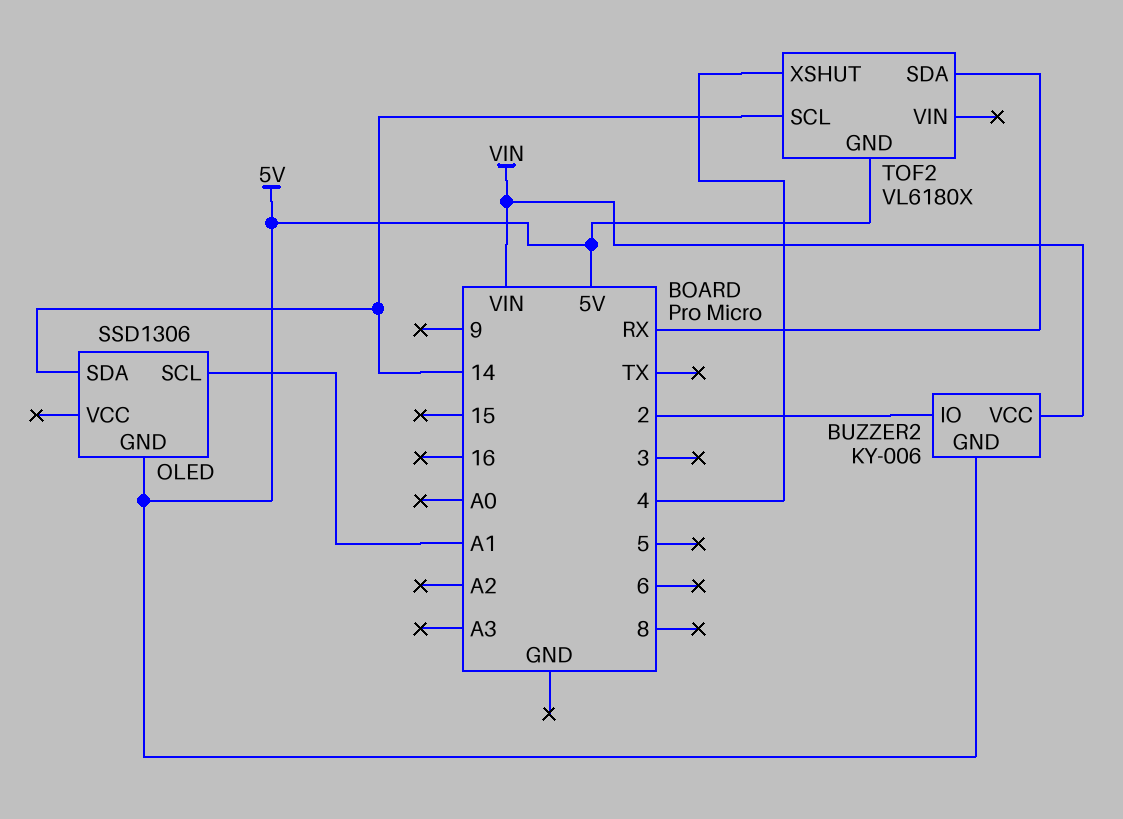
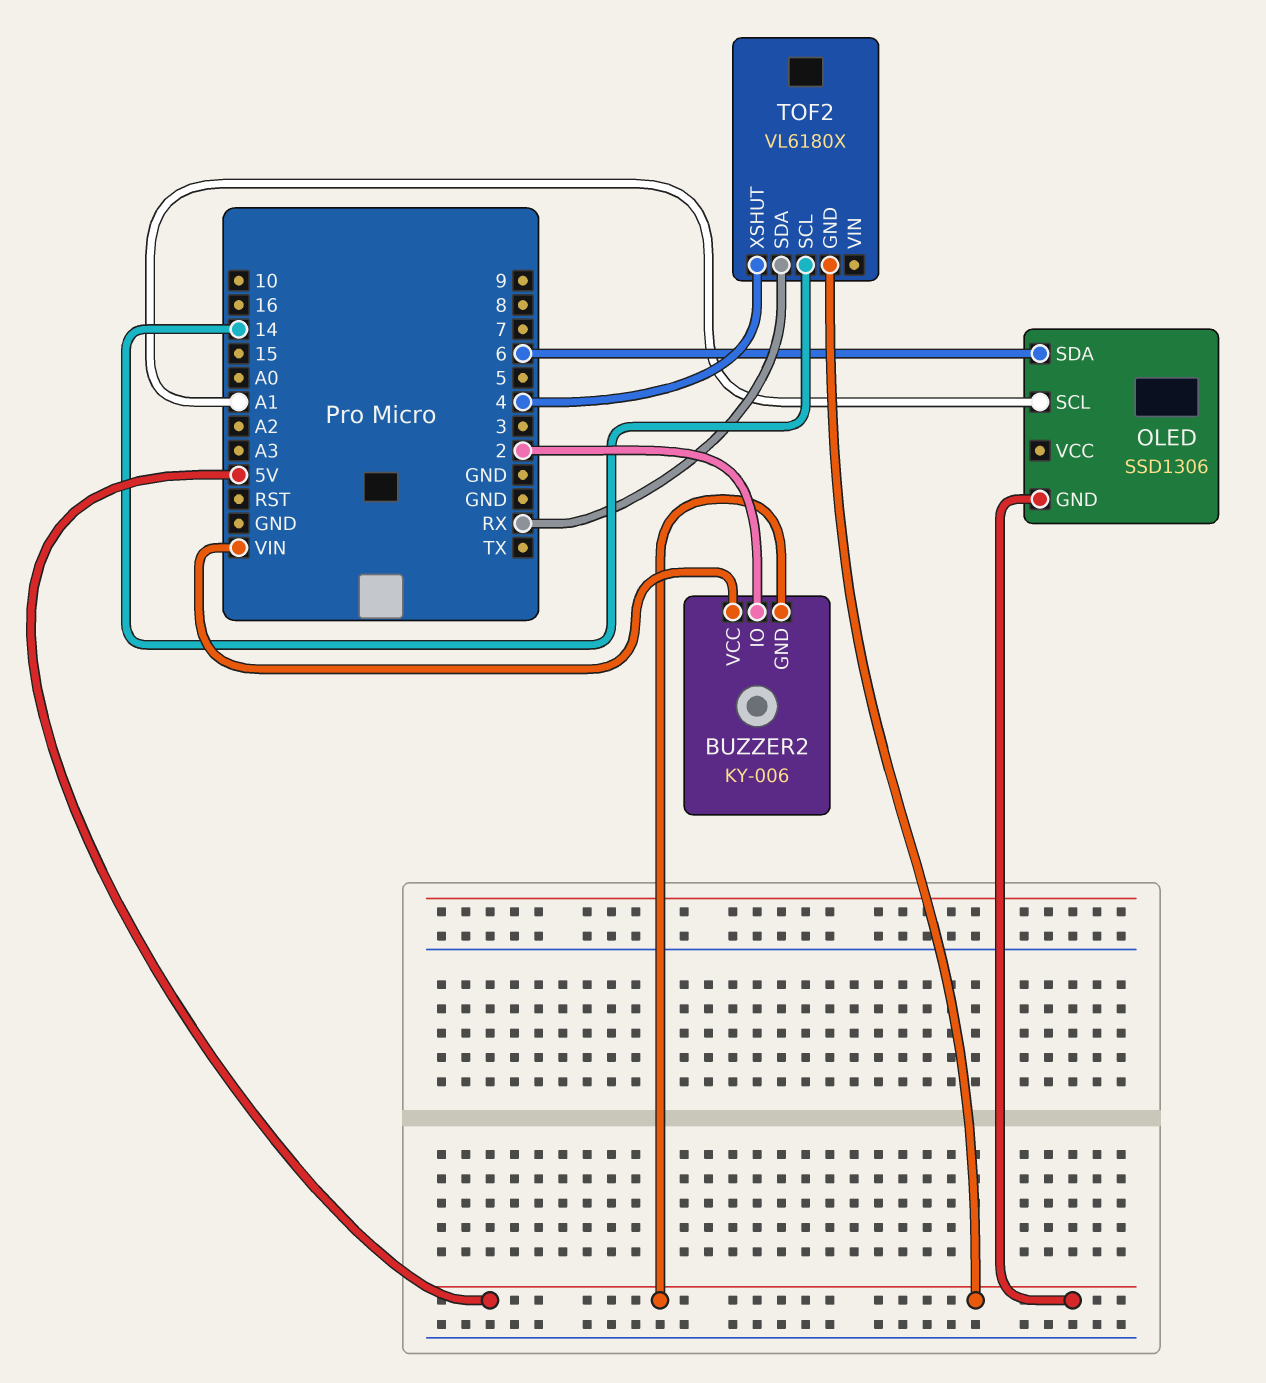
OLED pin SDA: 14 -> 6

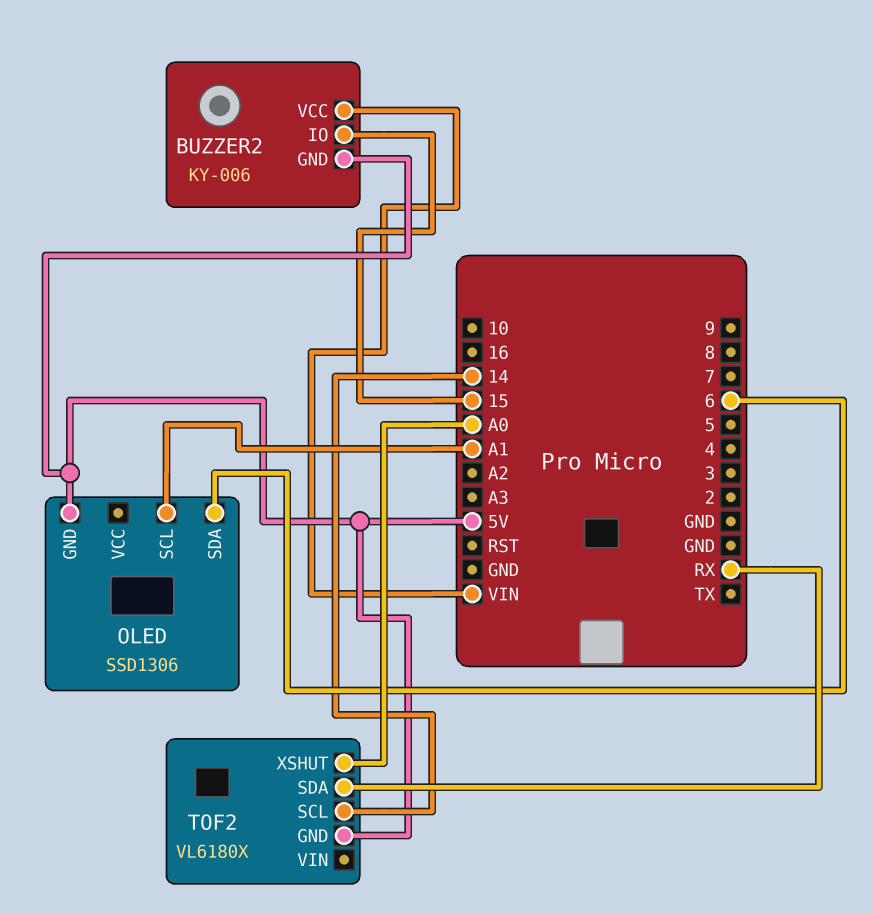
BUZZER2 pin IO: 2 -> 15
TOF2 pin XSHUT: 4 -> A0

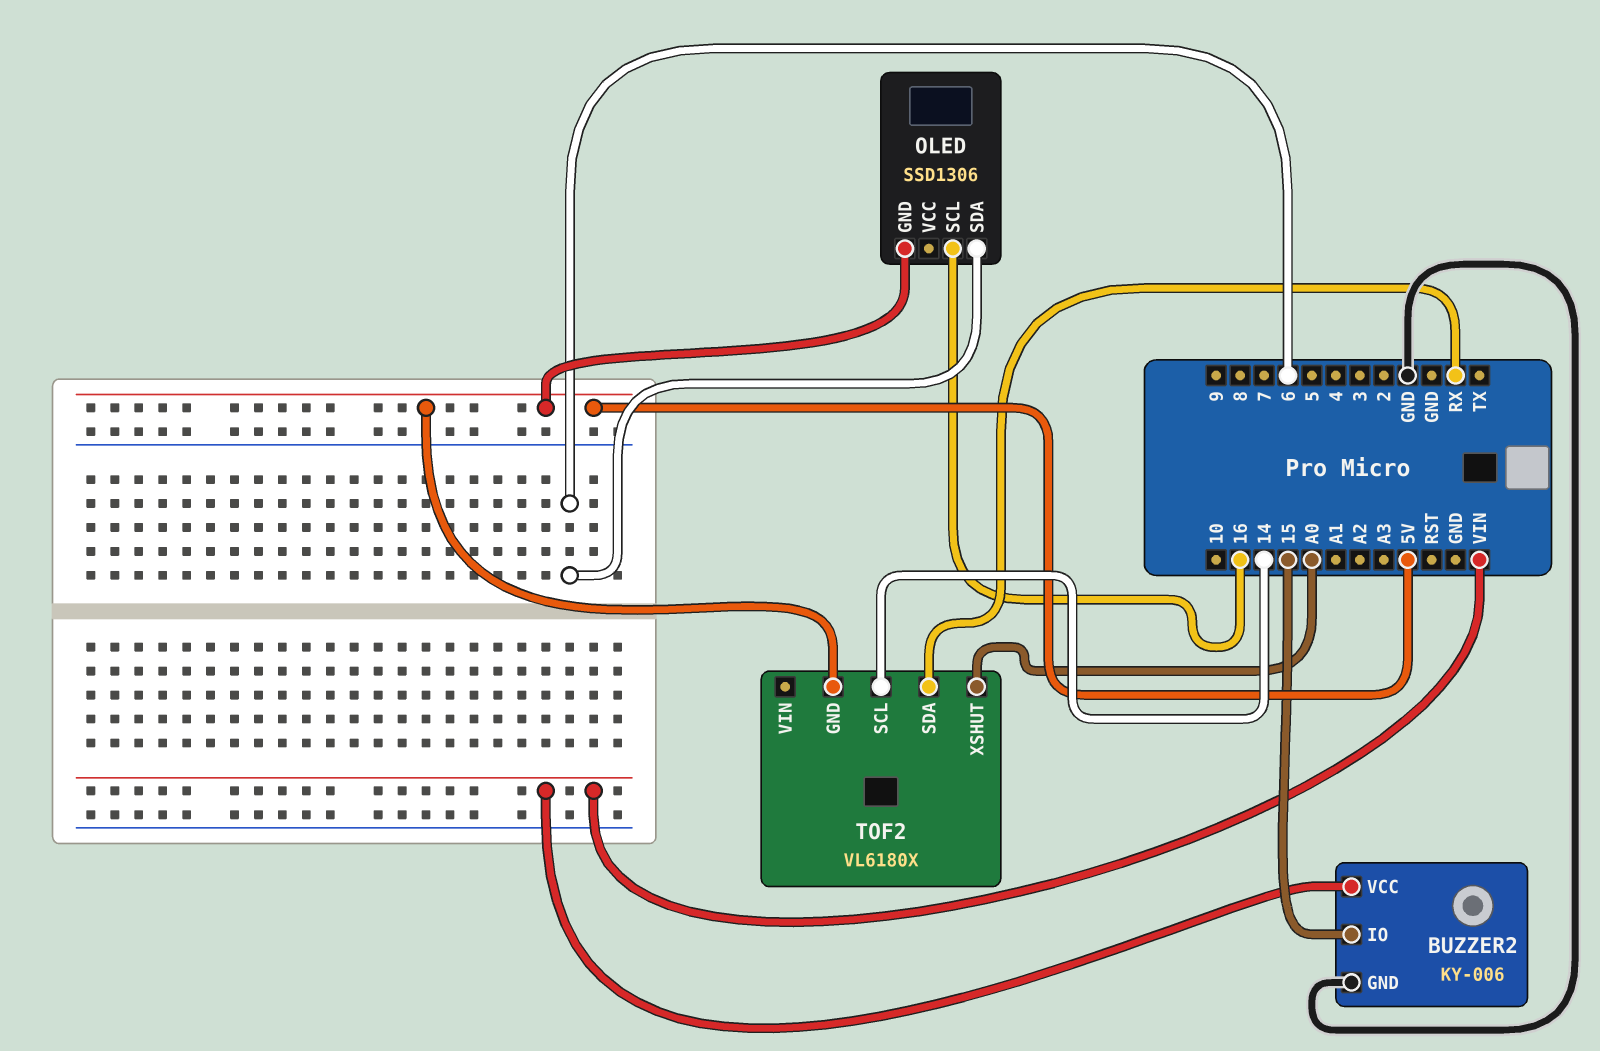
BUZZER2 pin GND: 5V -> GND
OLED pin SCL: A1 -> 16

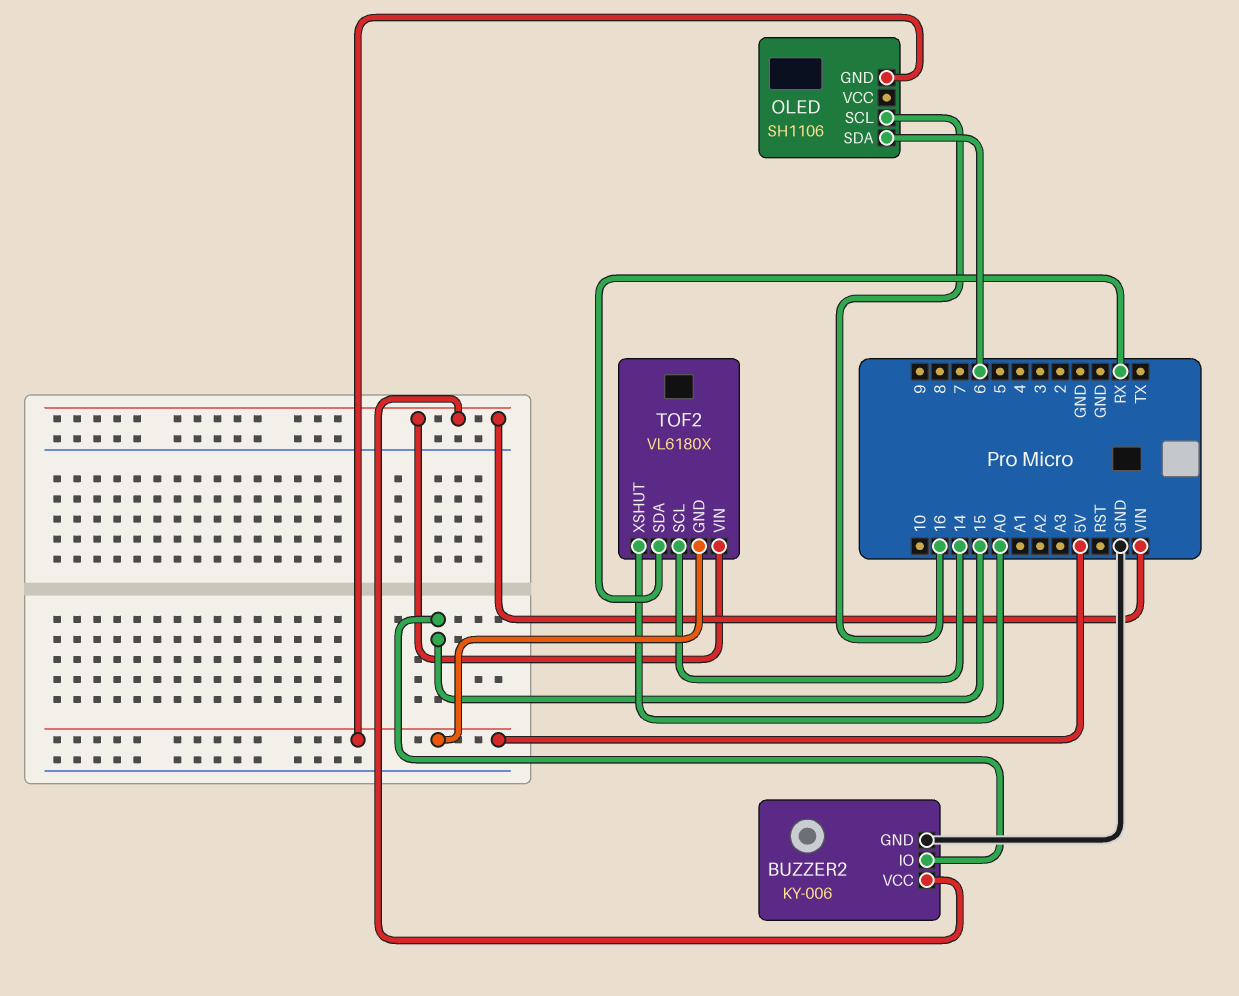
OLED: SSD1306 -> SH1106
TOF2 pin VIN: none -> VIN

